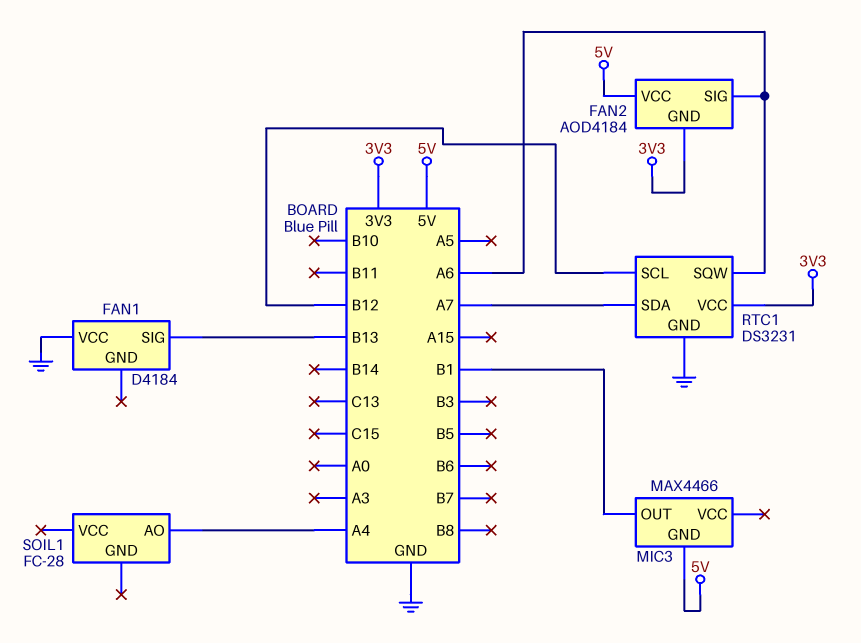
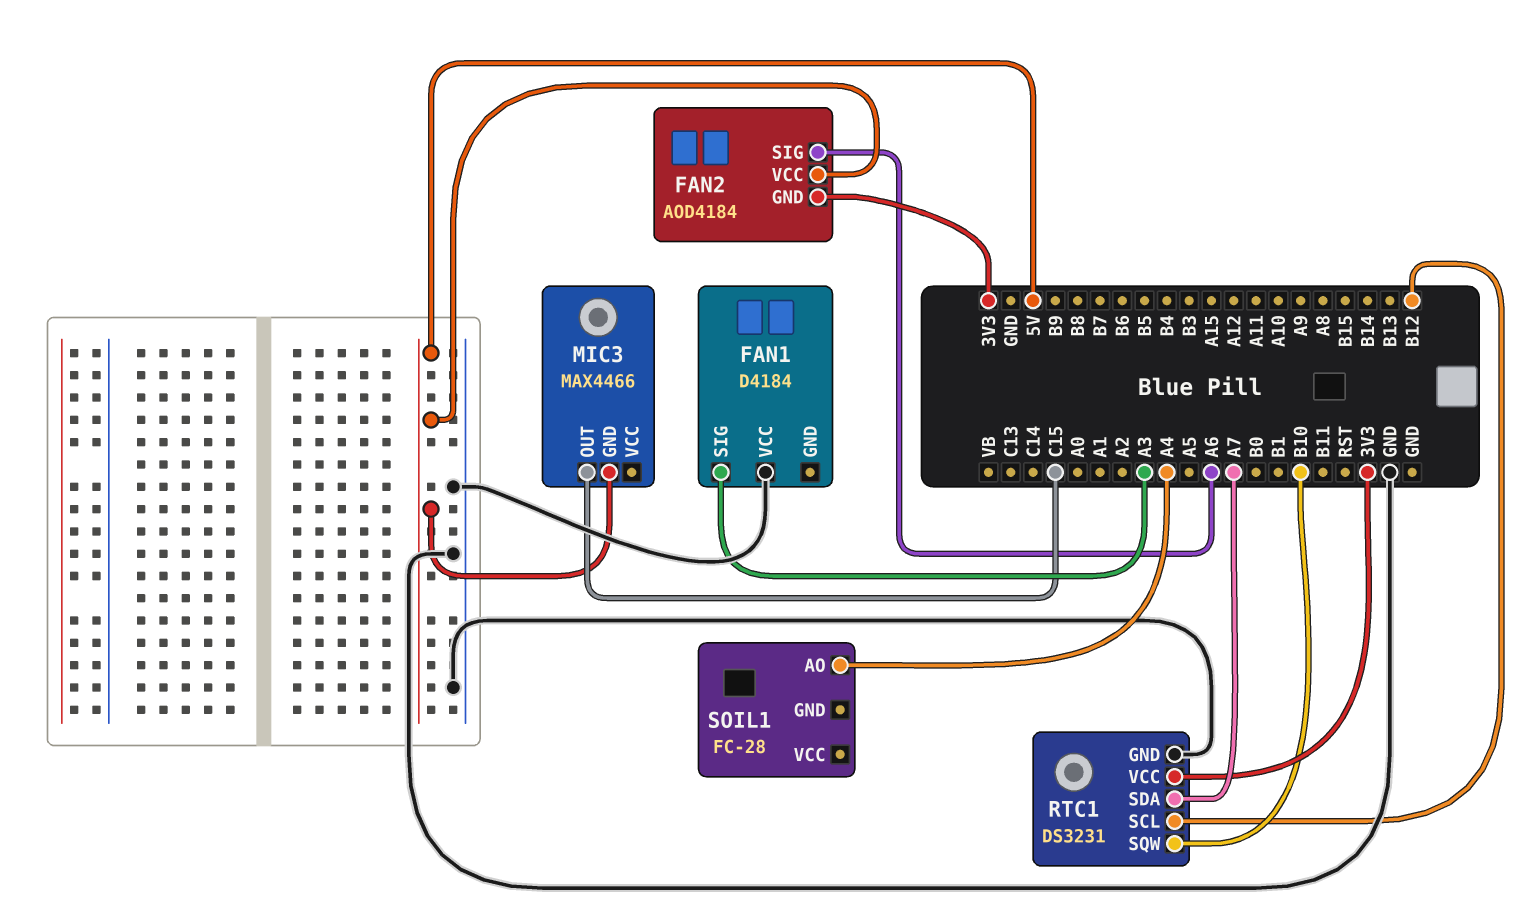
FAN1 pin SIG: B13 -> A3
MIC3 pin OUT: B1 -> C15
RTC1 pin SQW: A6 -> B10

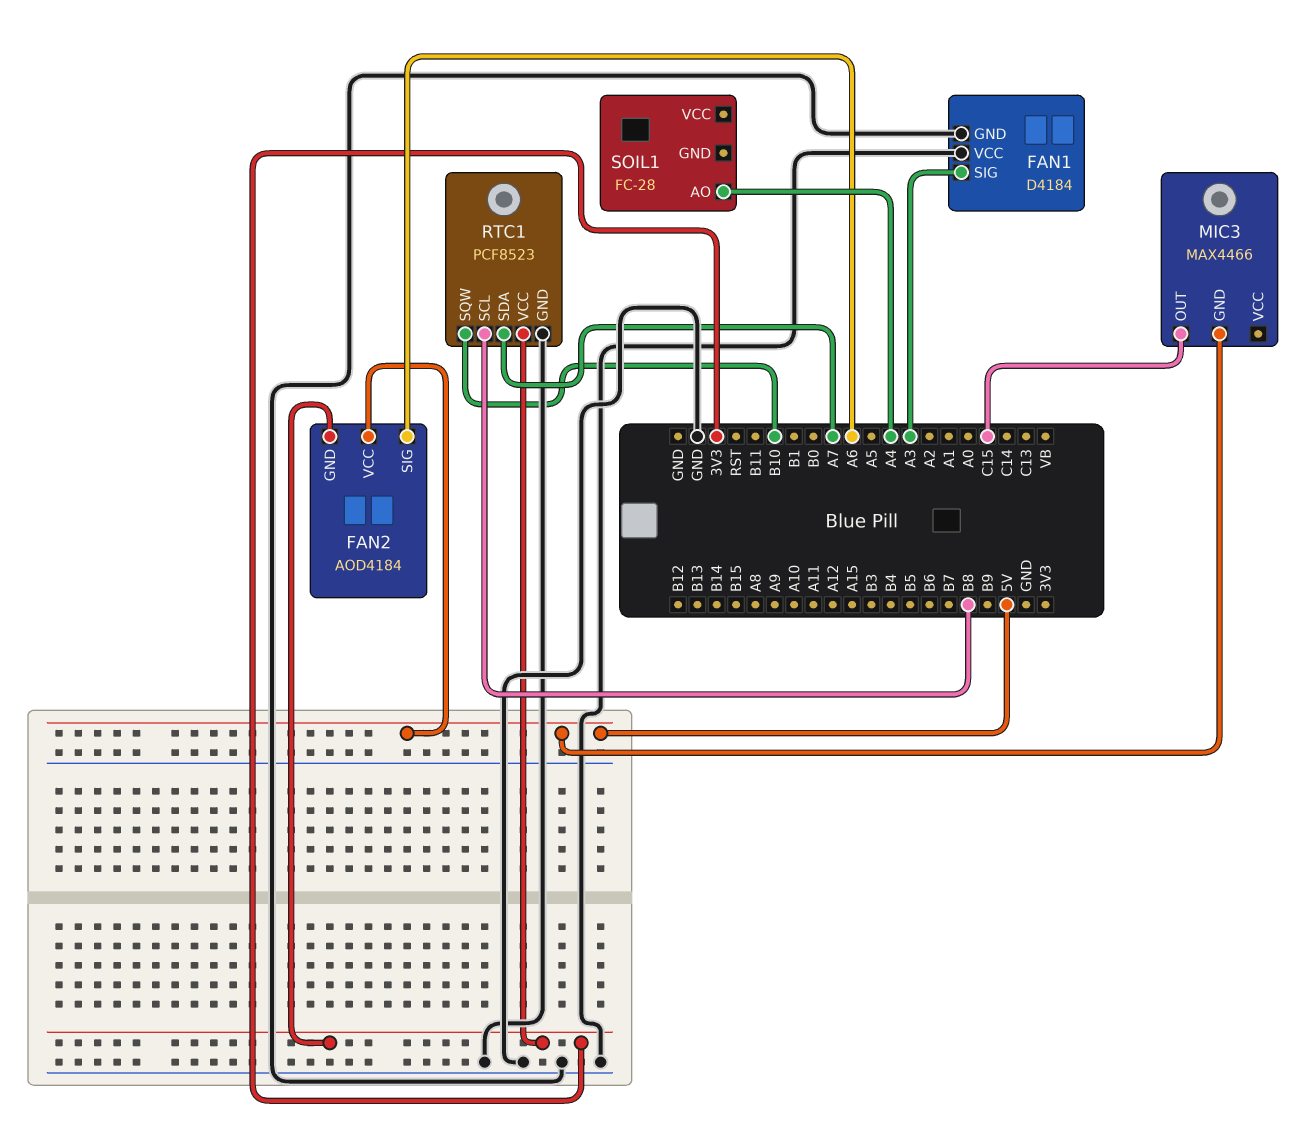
FAN1 pin GND: none -> GND
RTC1: DS3231 -> PCF8523
RTC1 pin SCL: B12 -> B8

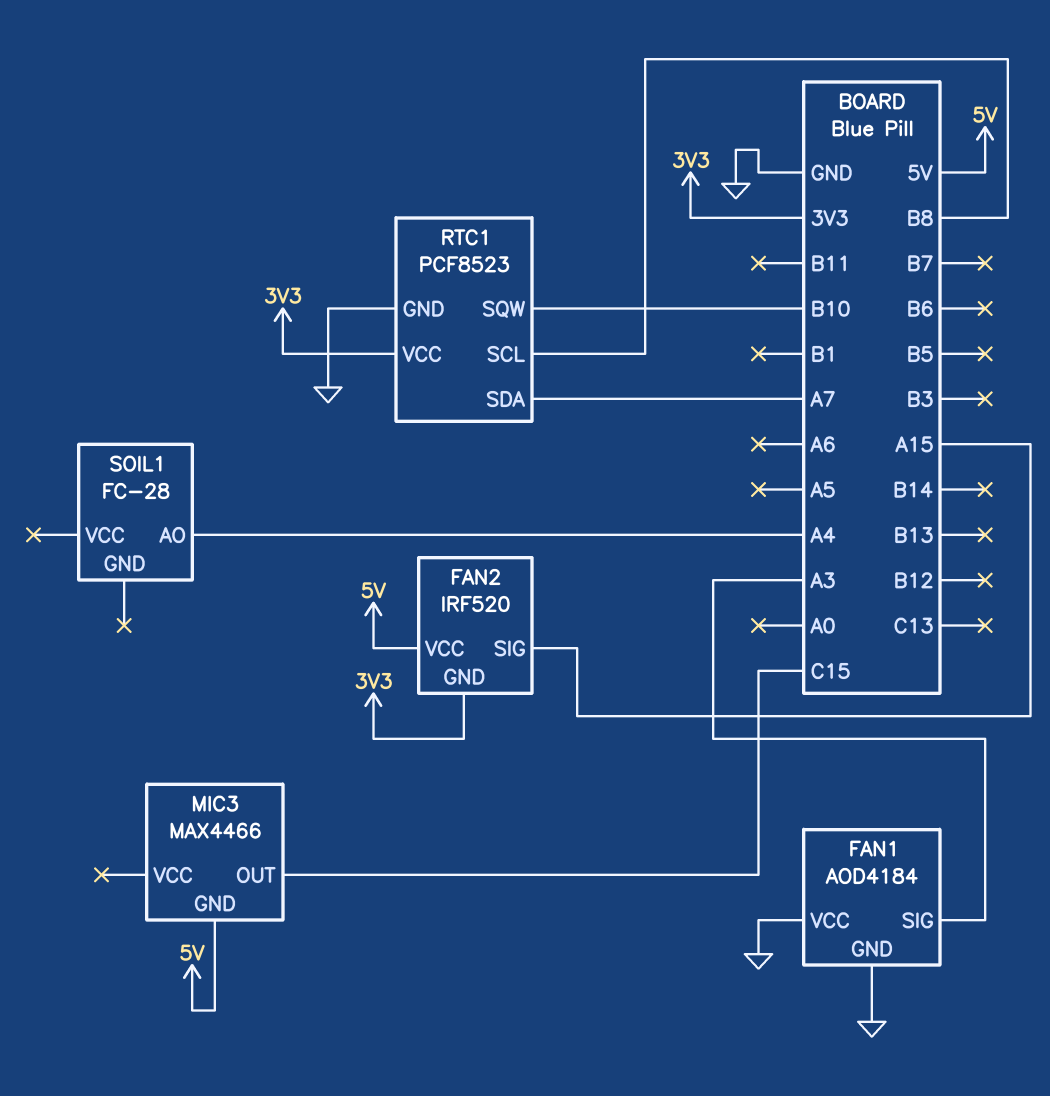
FAN1: D4184 -> AOD4184
FAN2: AOD4184 -> IRF520
FAN2 pin SIG: A6 -> A15

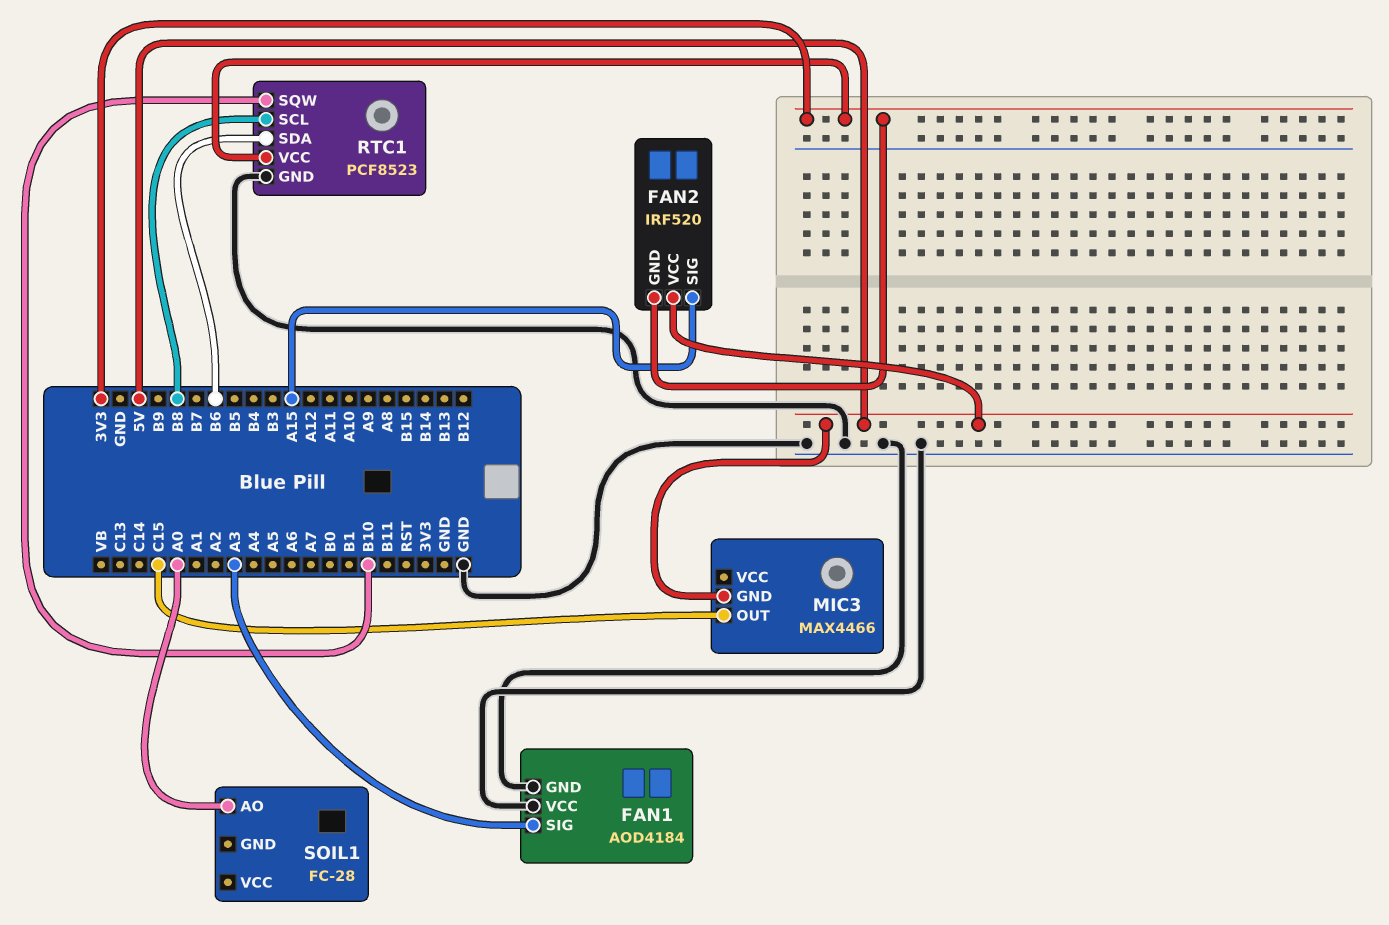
RTC1 pin SDA: A7 -> B6
SOIL1 pin AO: A4 -> A0

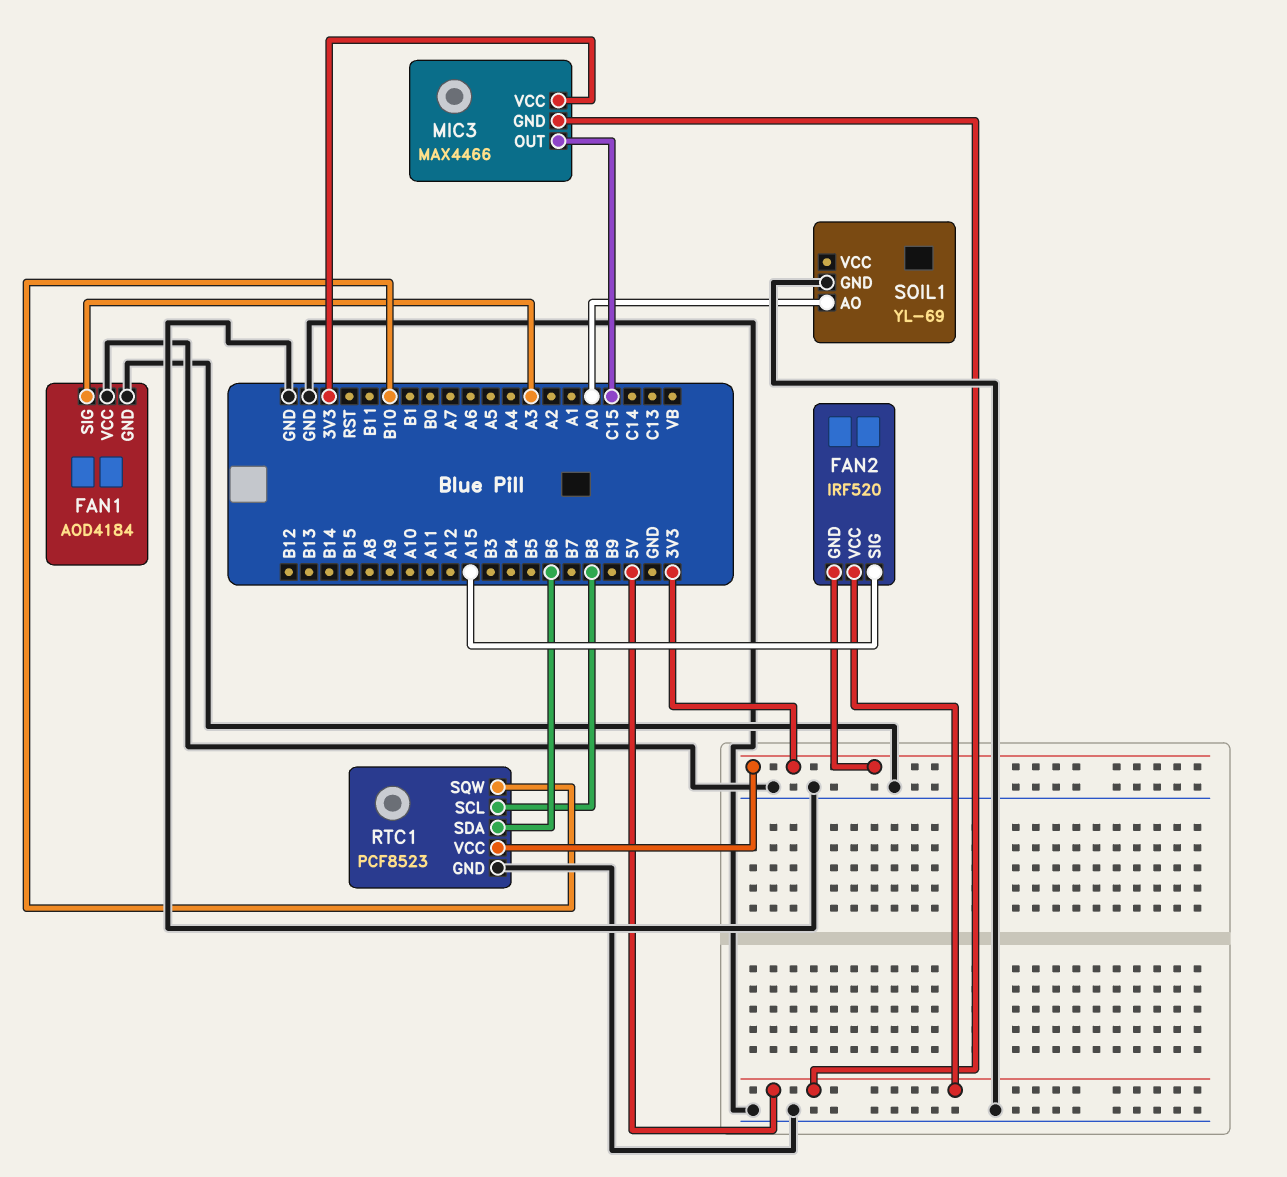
MIC3 pin VCC: none -> 3V3
SOIL1: FC-28 -> YL-69
SOIL1 pin GND: none -> GND

